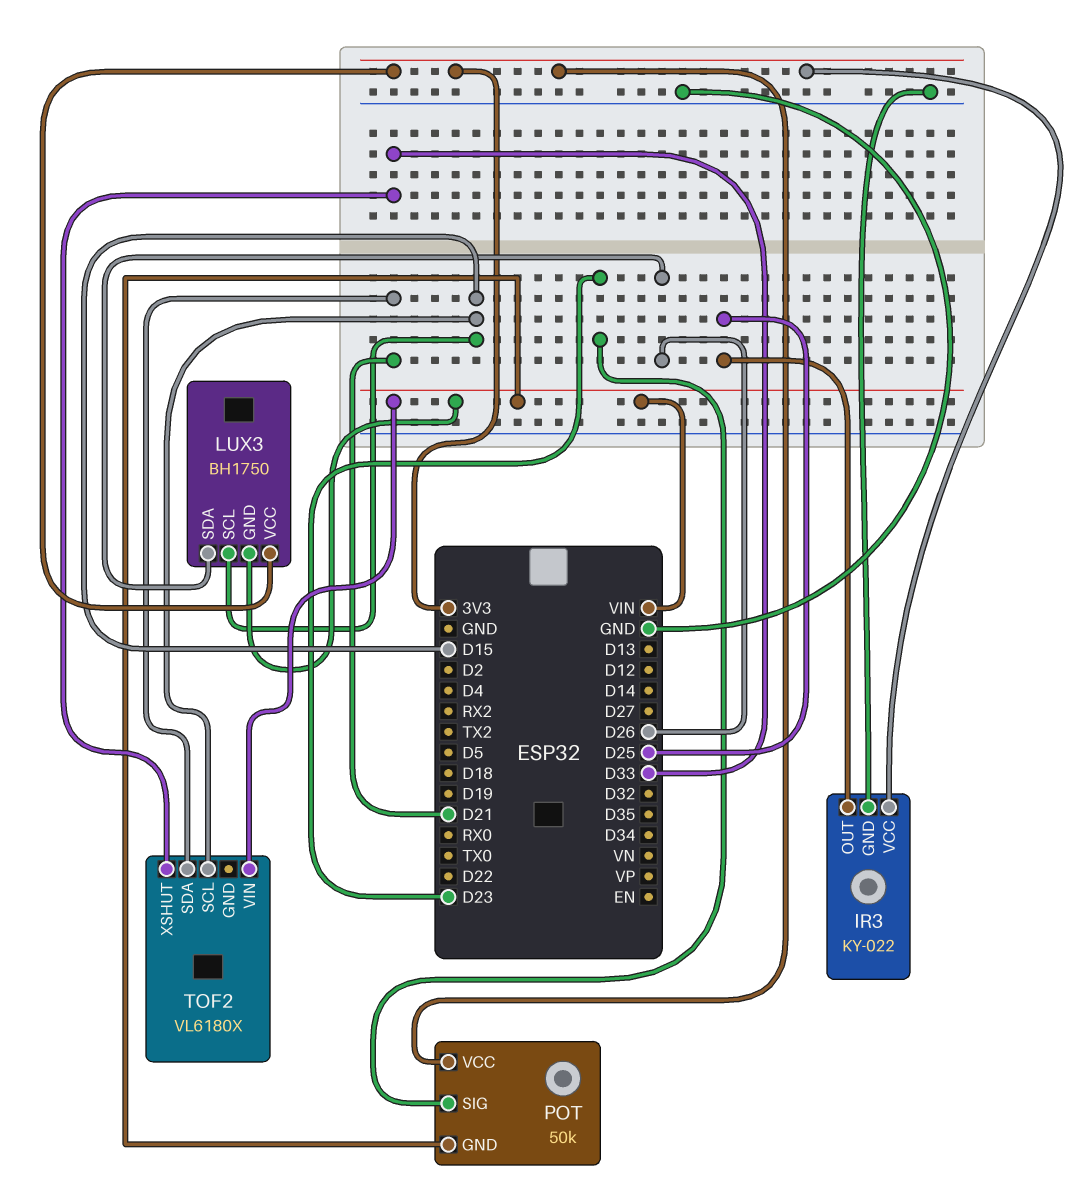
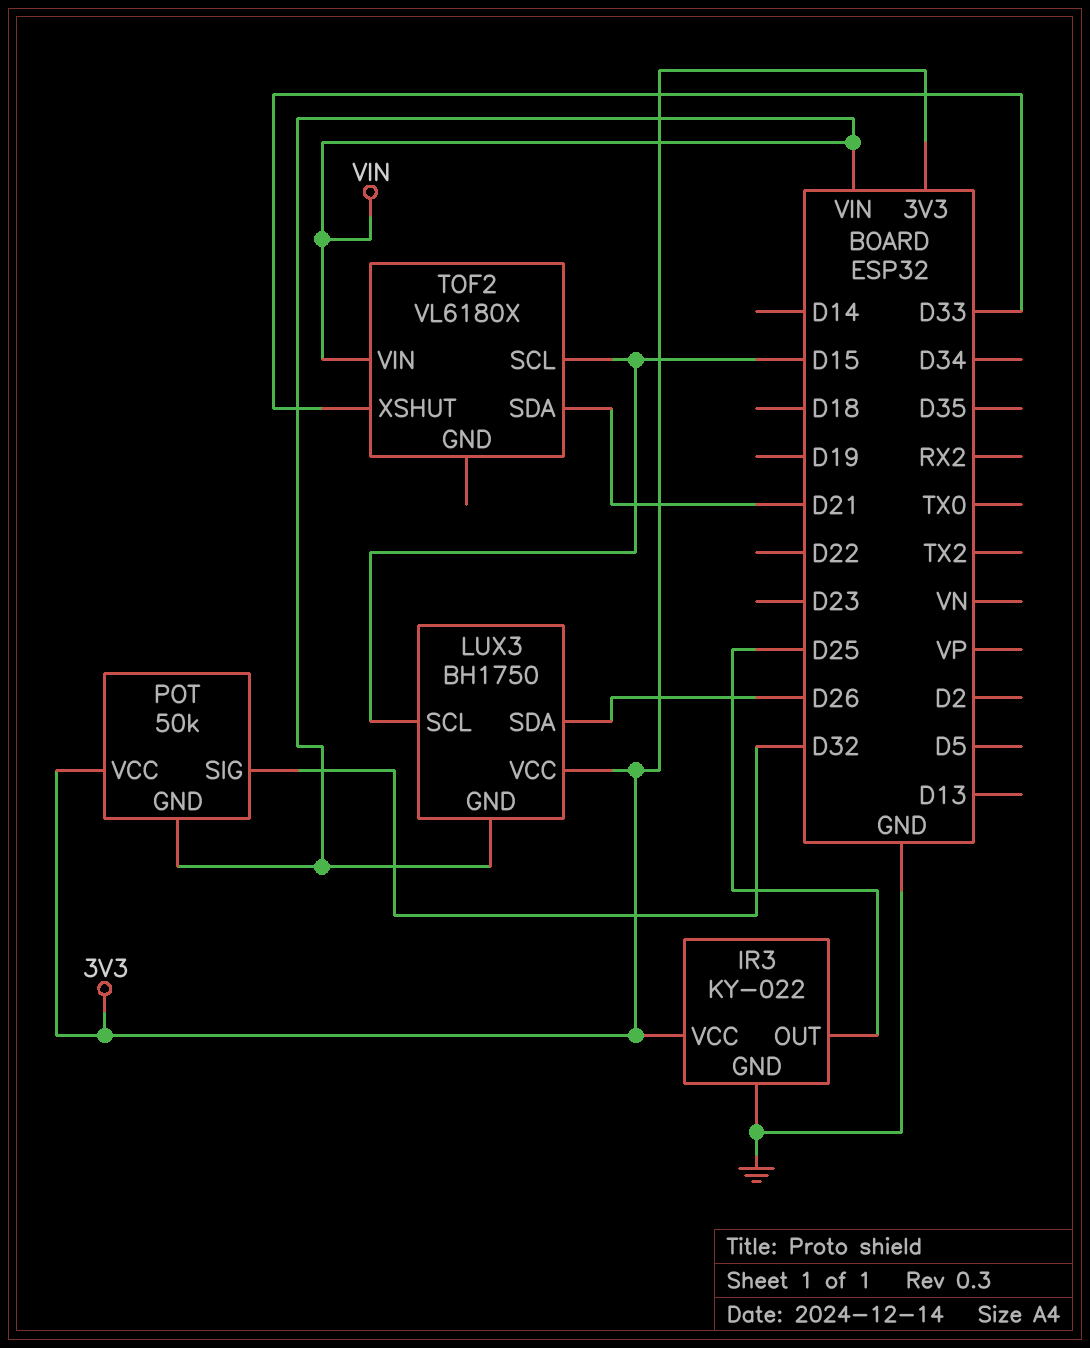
POT pin SIG: D23 -> D32

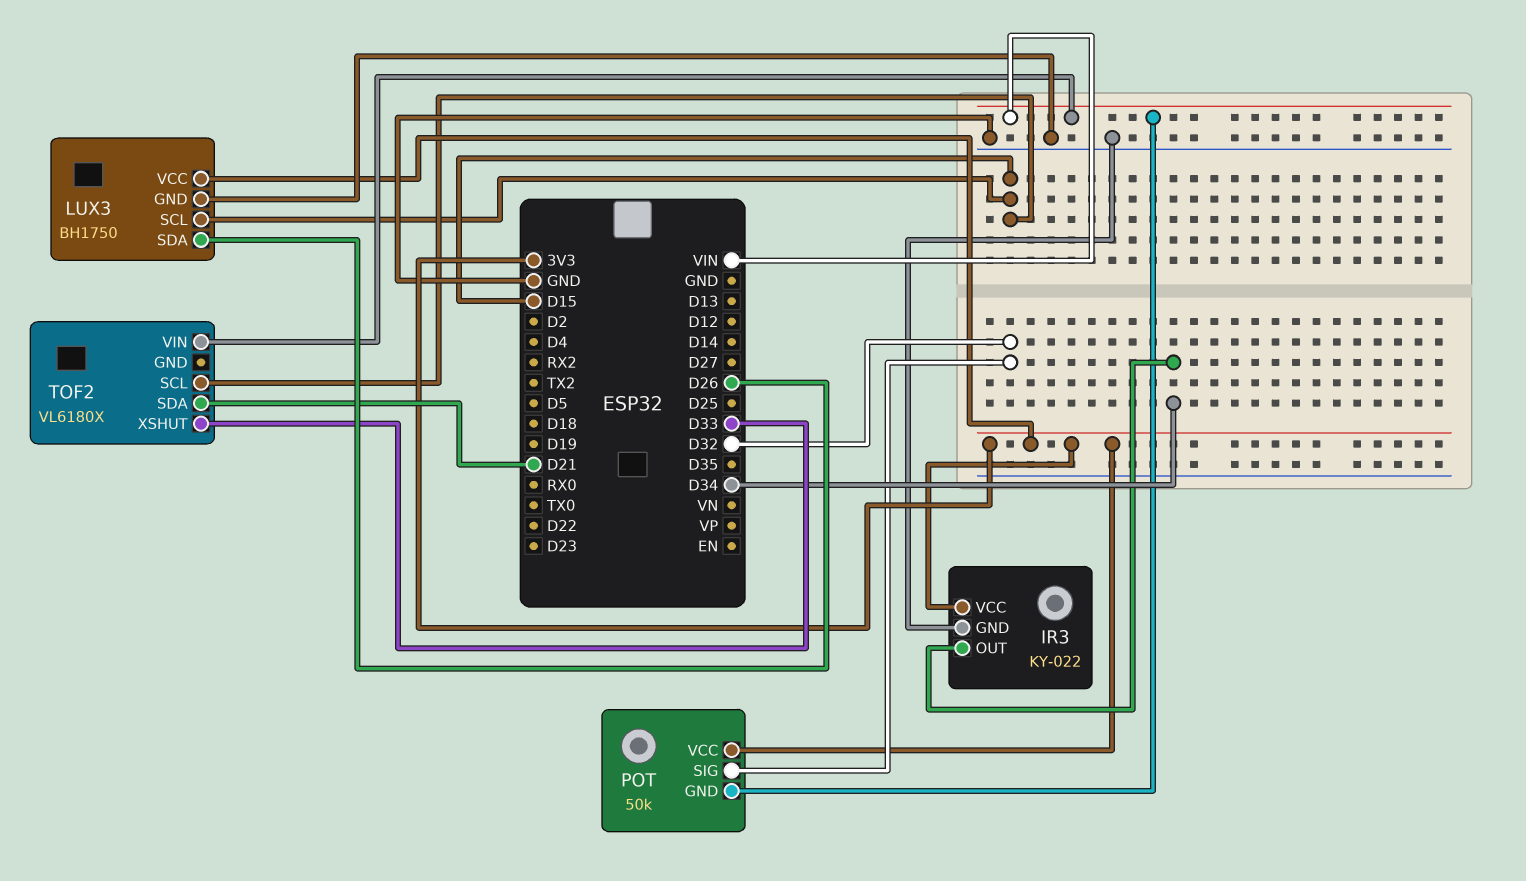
IR3 pin OUT: D25 -> D34
LUX3 pin GND: VIN -> GND

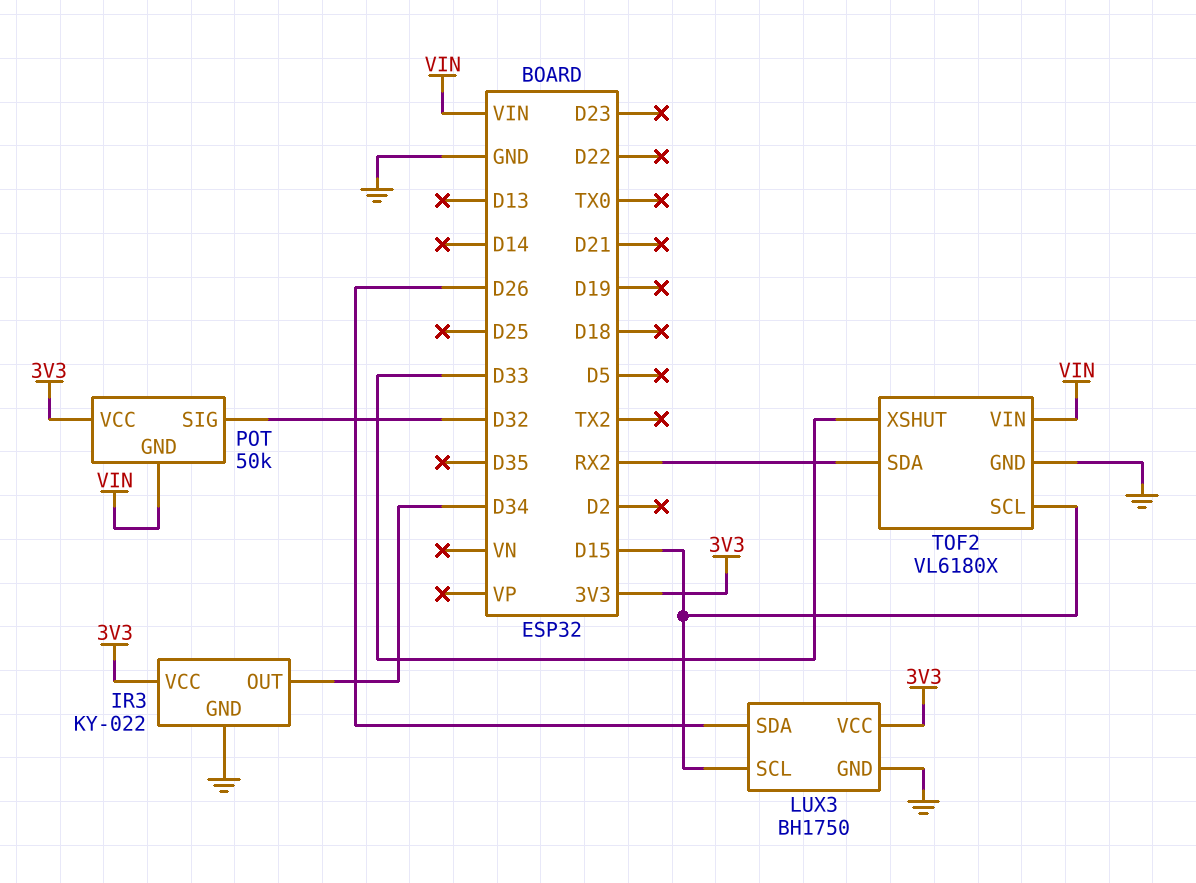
TOF2 pin GND: none -> GND
TOF2 pin SDA: D21 -> RX2

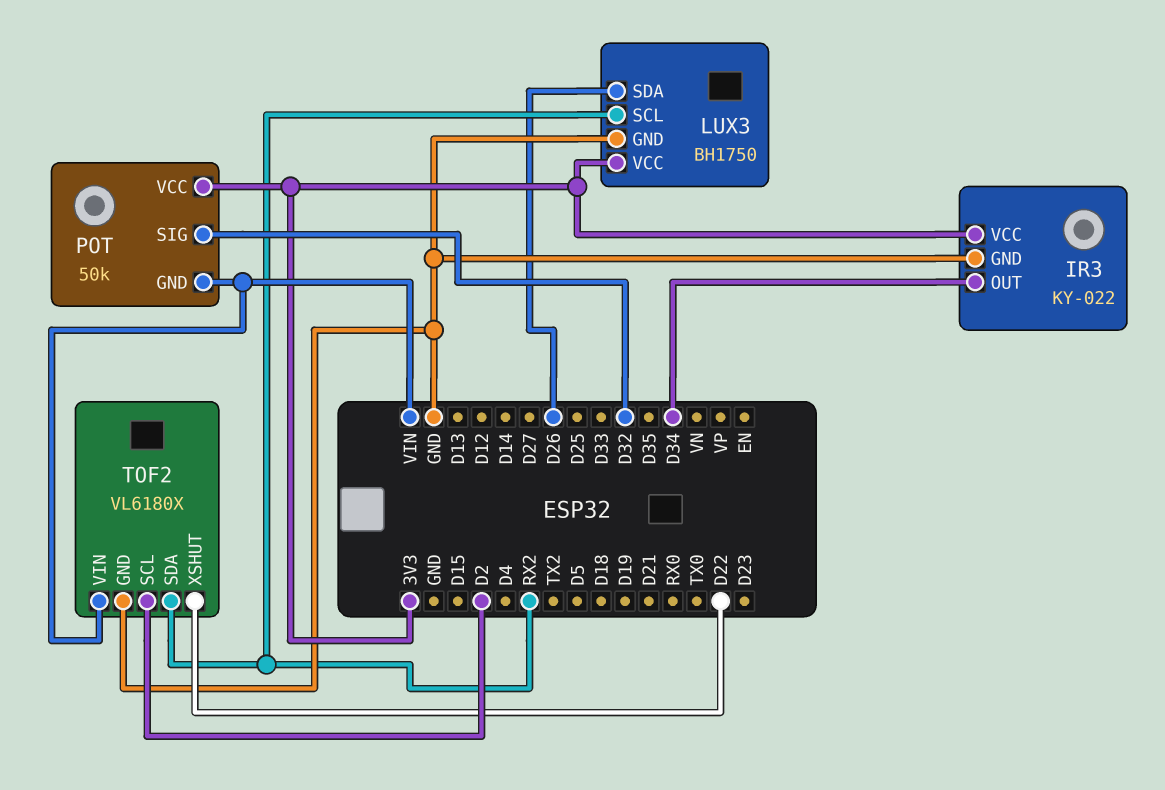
LUX3 pin SCL: D15 -> RX2
TOF2 pin SCL: D15 -> D2
TOF2 pin XSHUT: D33 -> D22

